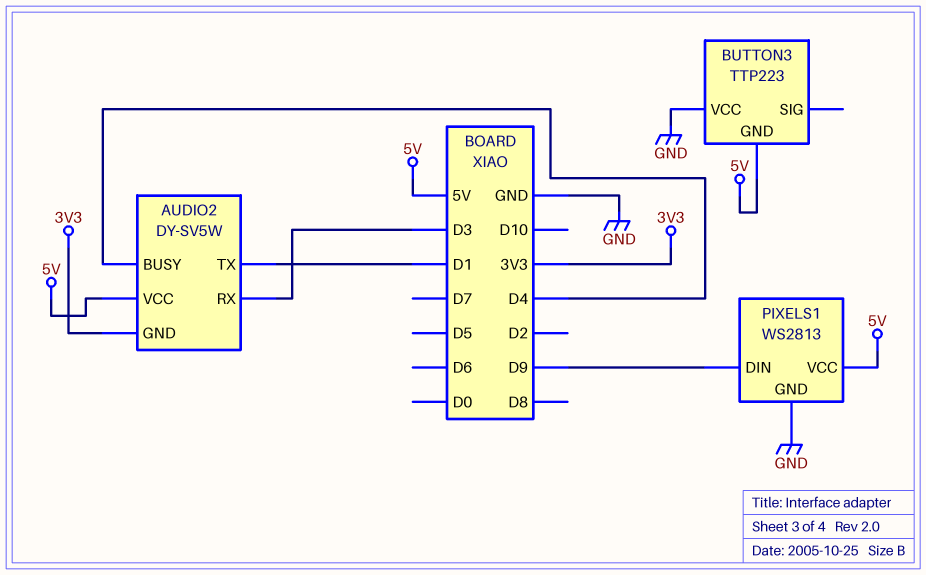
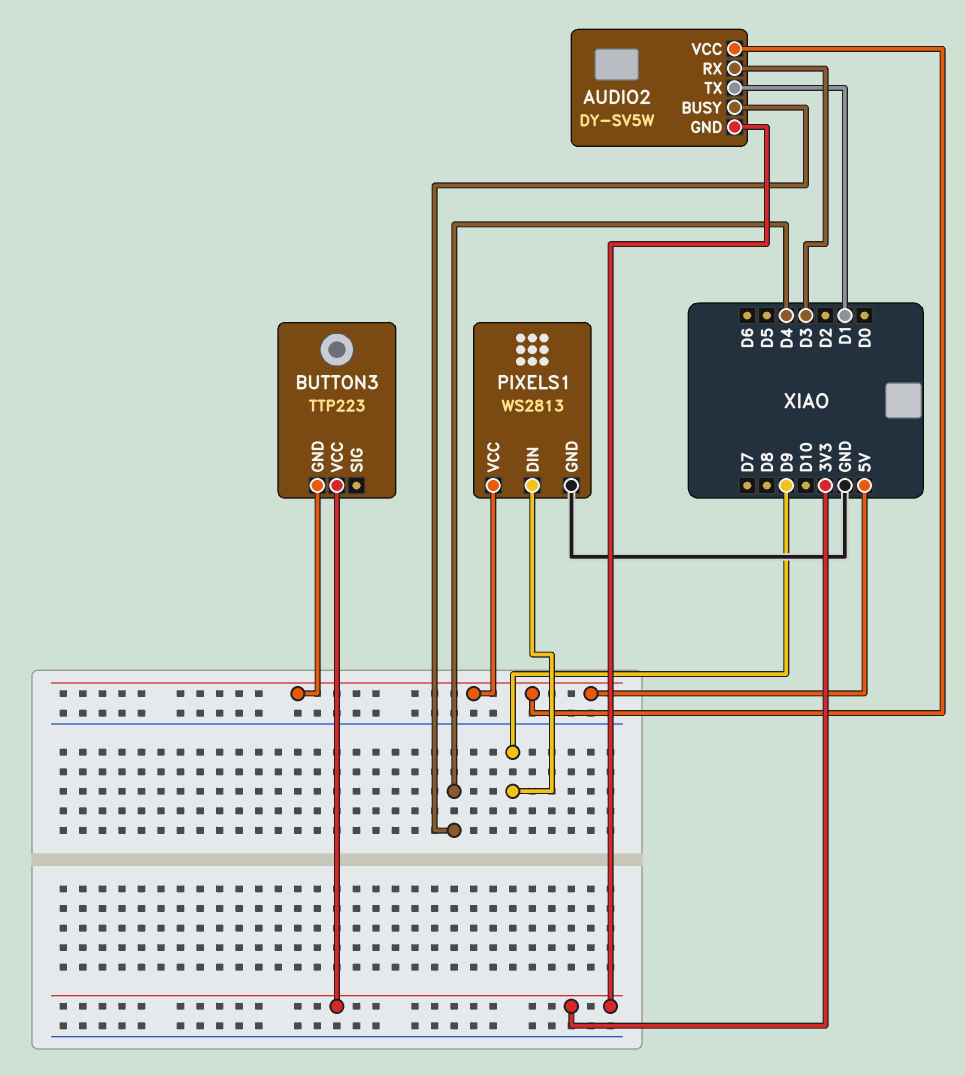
BUTTON3 pin VCC: GND -> 3V3

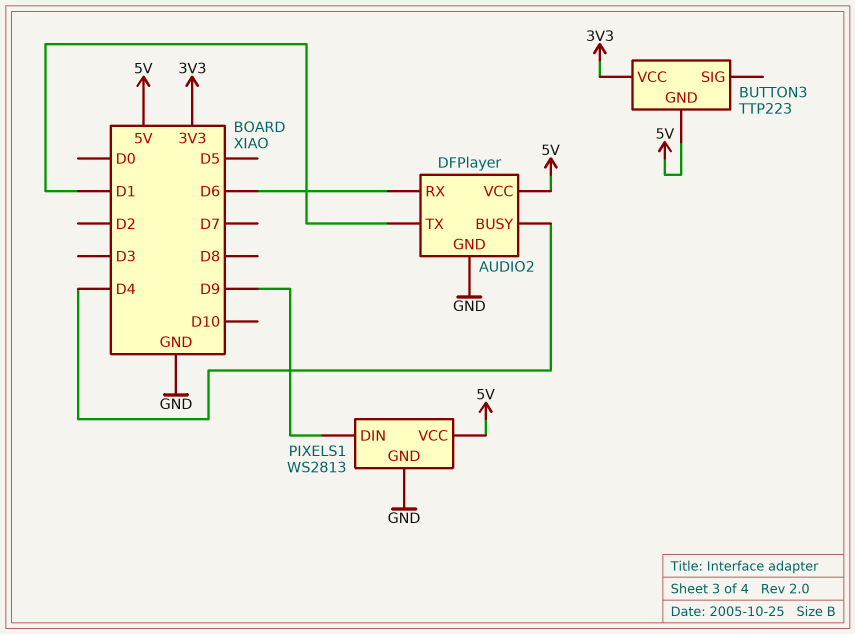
AUDIO2: DY-SV5W -> DFPlayer
AUDIO2 pin GND: 3V3 -> GND
AUDIO2 pin RX: D3 -> D6

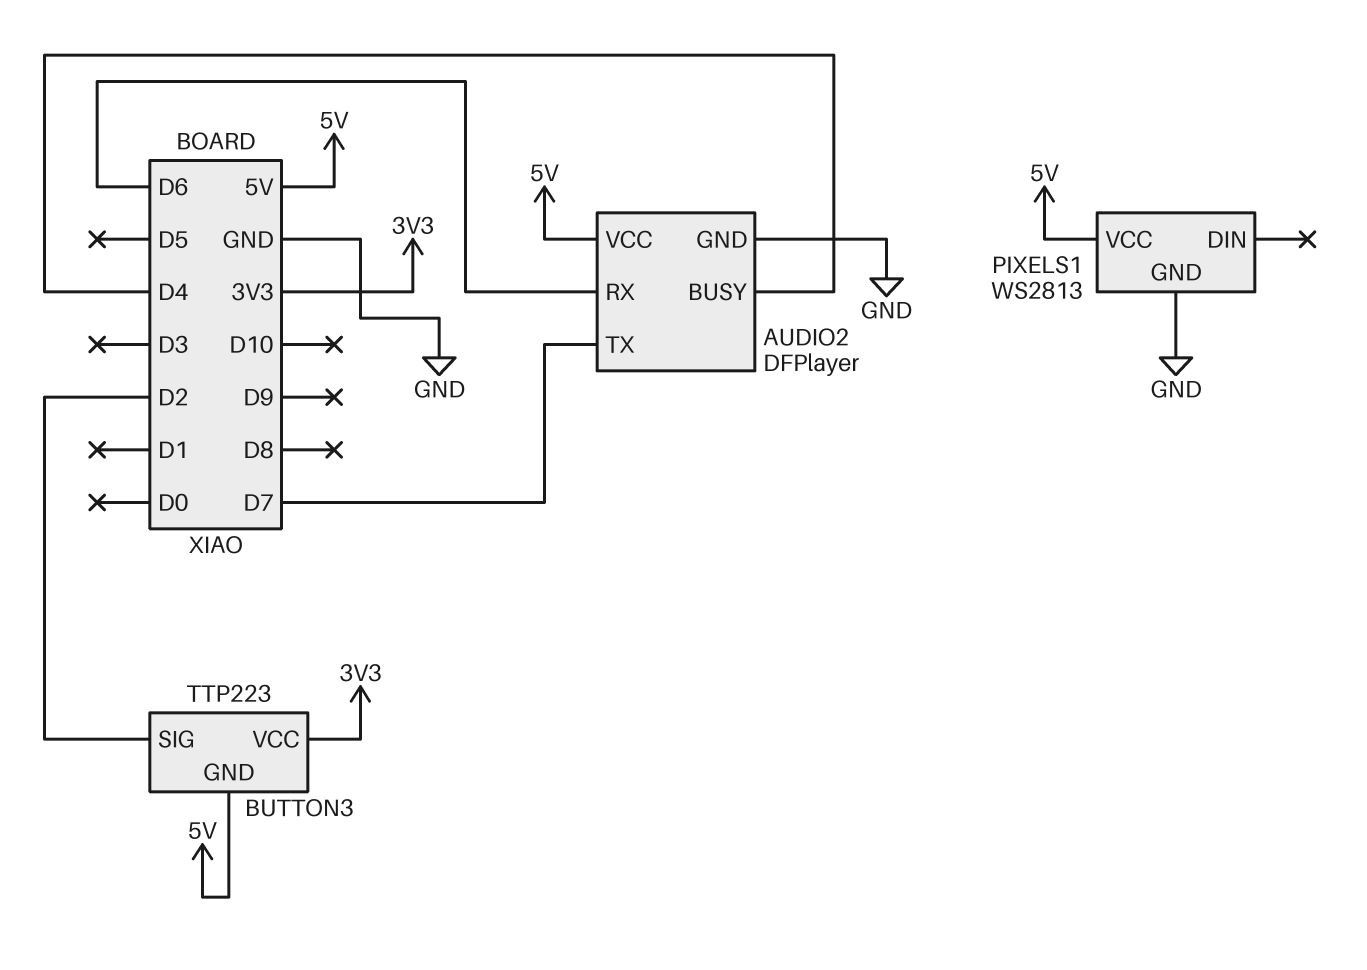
AUDIO2 pin TX: D1 -> D7
BUTTON3 pin SIG: none -> D2
PIXELS1 pin DIN: D9 -> none

